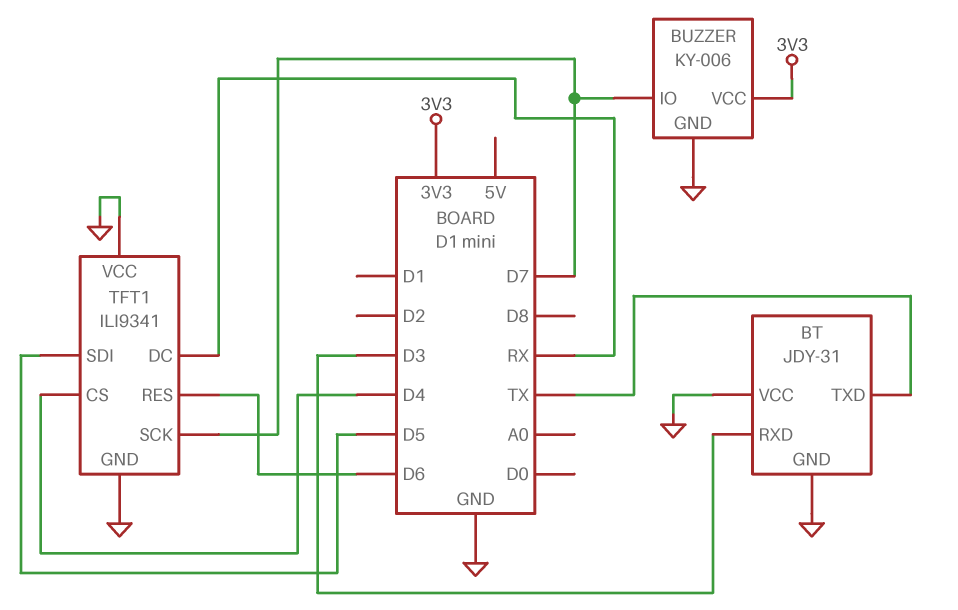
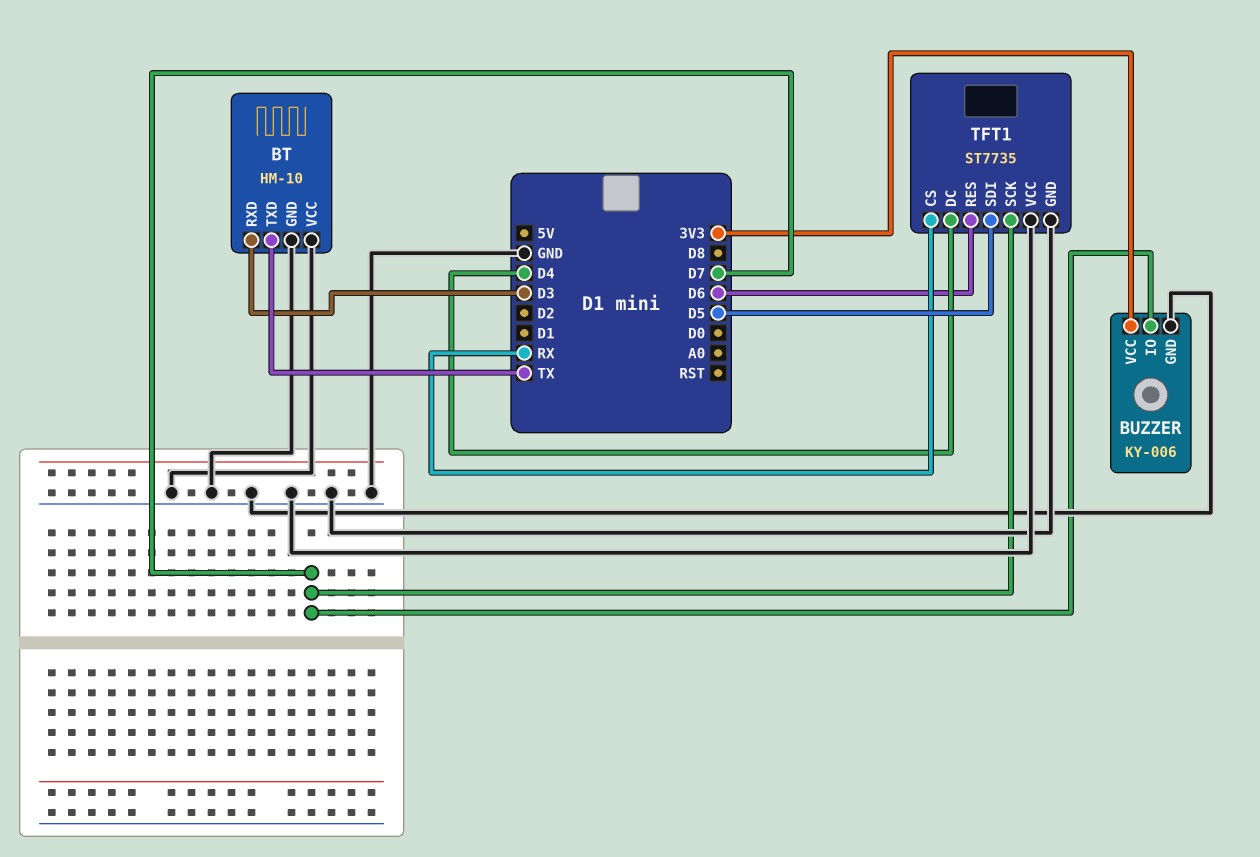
BT: JDY-31 -> HM-10
TFT1: ILI9341 -> ST7735
TFT1 pin CS: D4 -> RX
TFT1 pin DC: RX -> D4

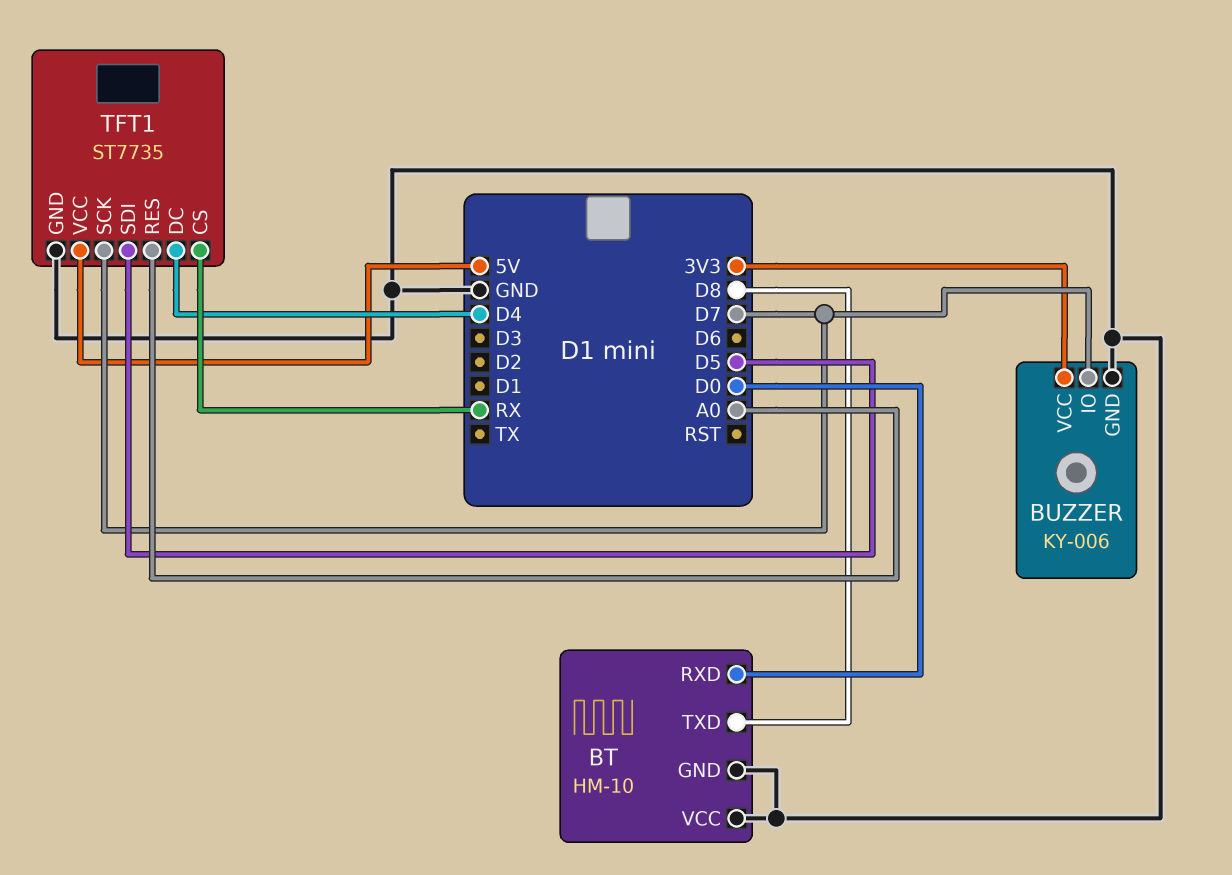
BT pin RXD: D3 -> D0
BT pin TXD: TX -> D8
TFT1 pin RES: D6 -> A0
TFT1 pin VCC: GND -> 5V

